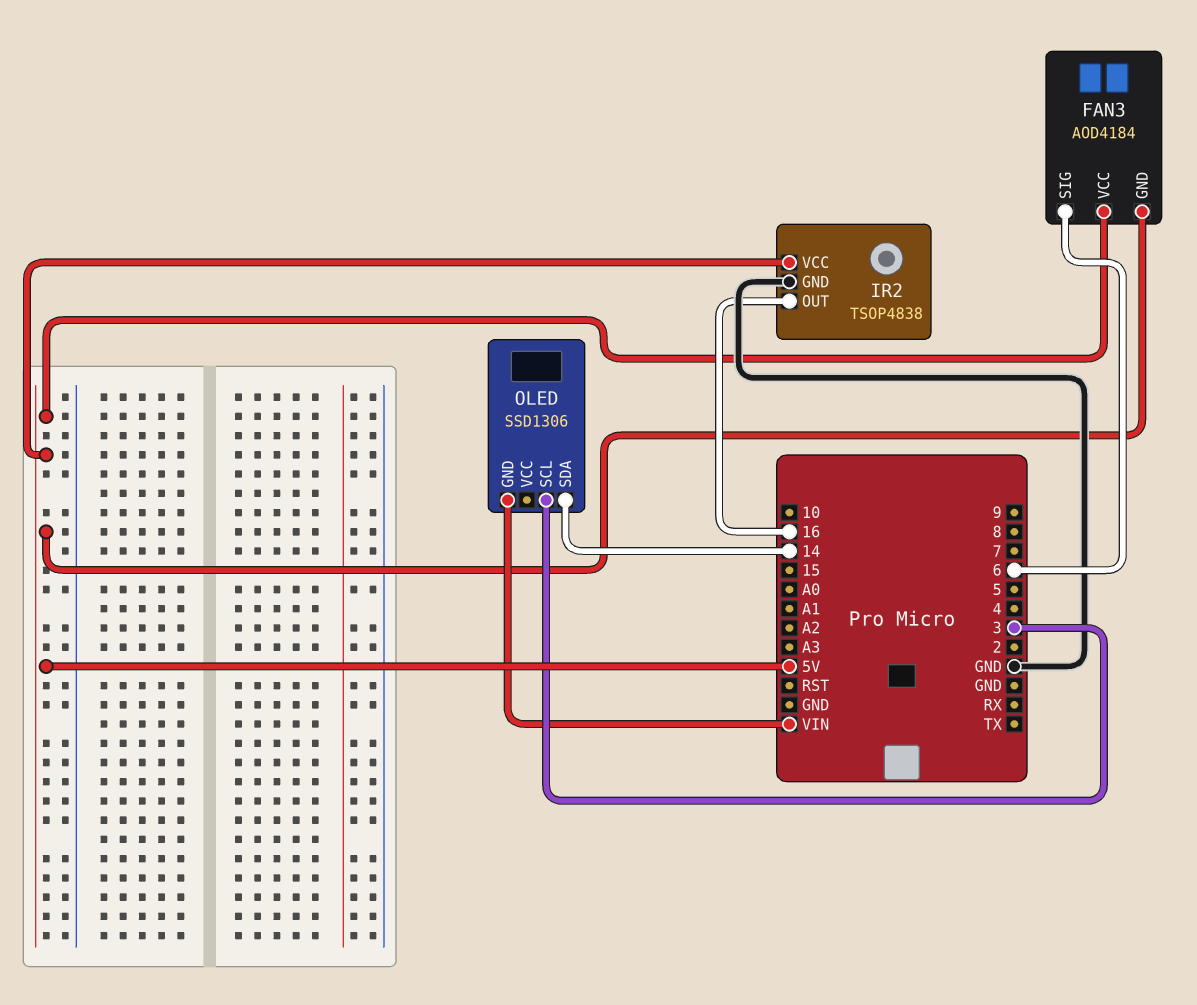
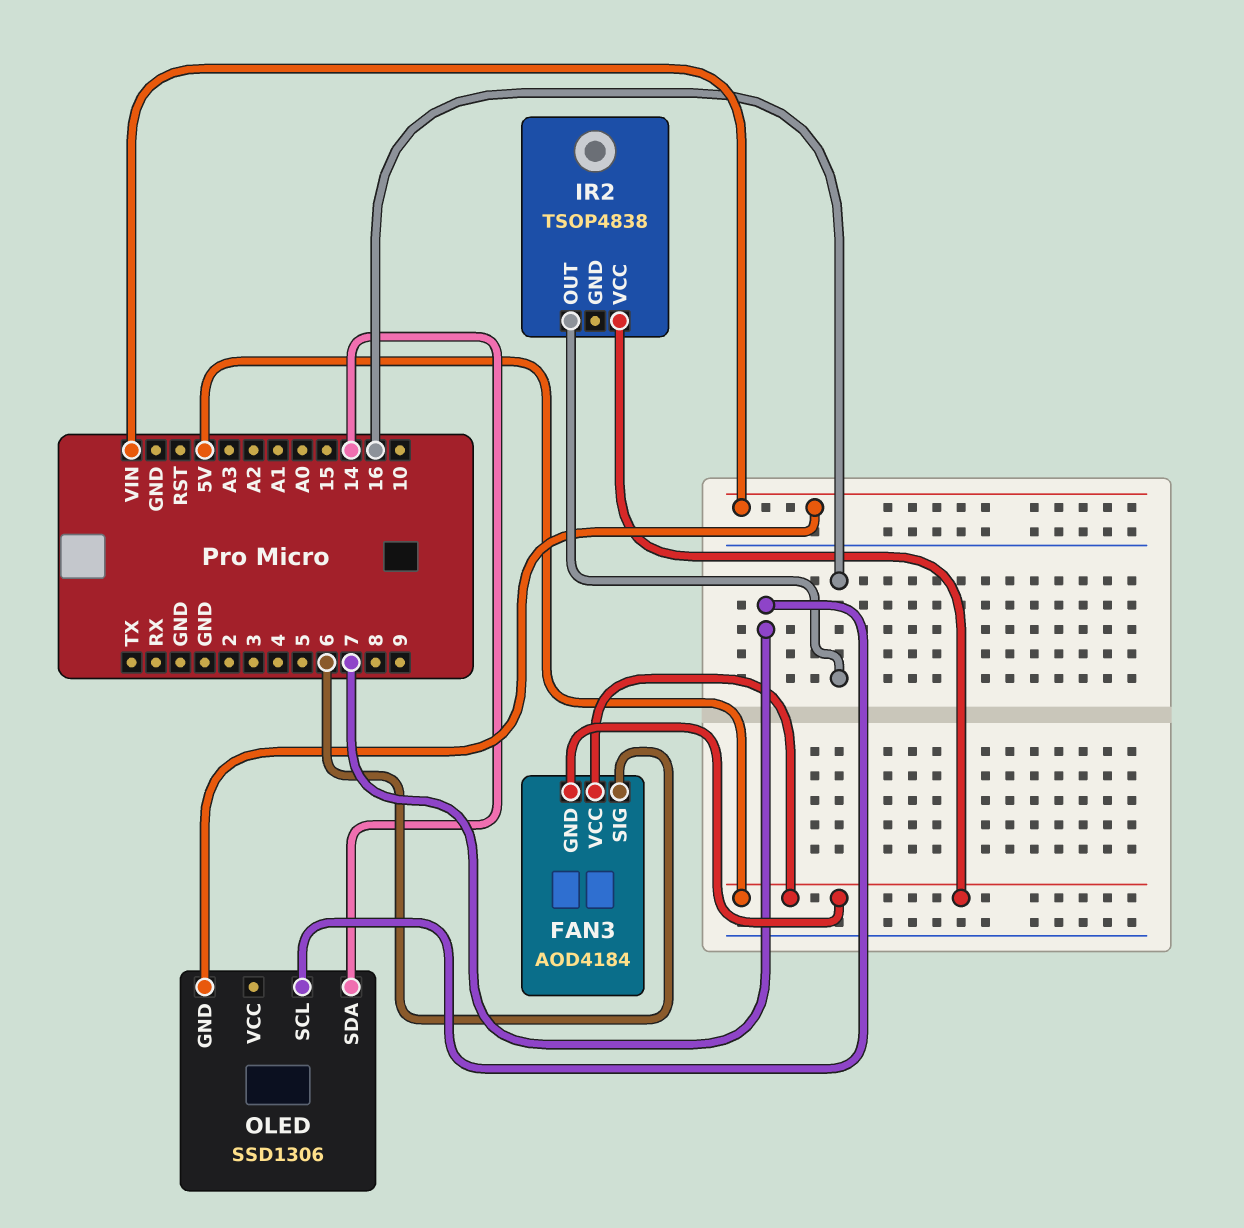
IR2 pin GND: GND -> none
OLED pin SCL: 3 -> 7

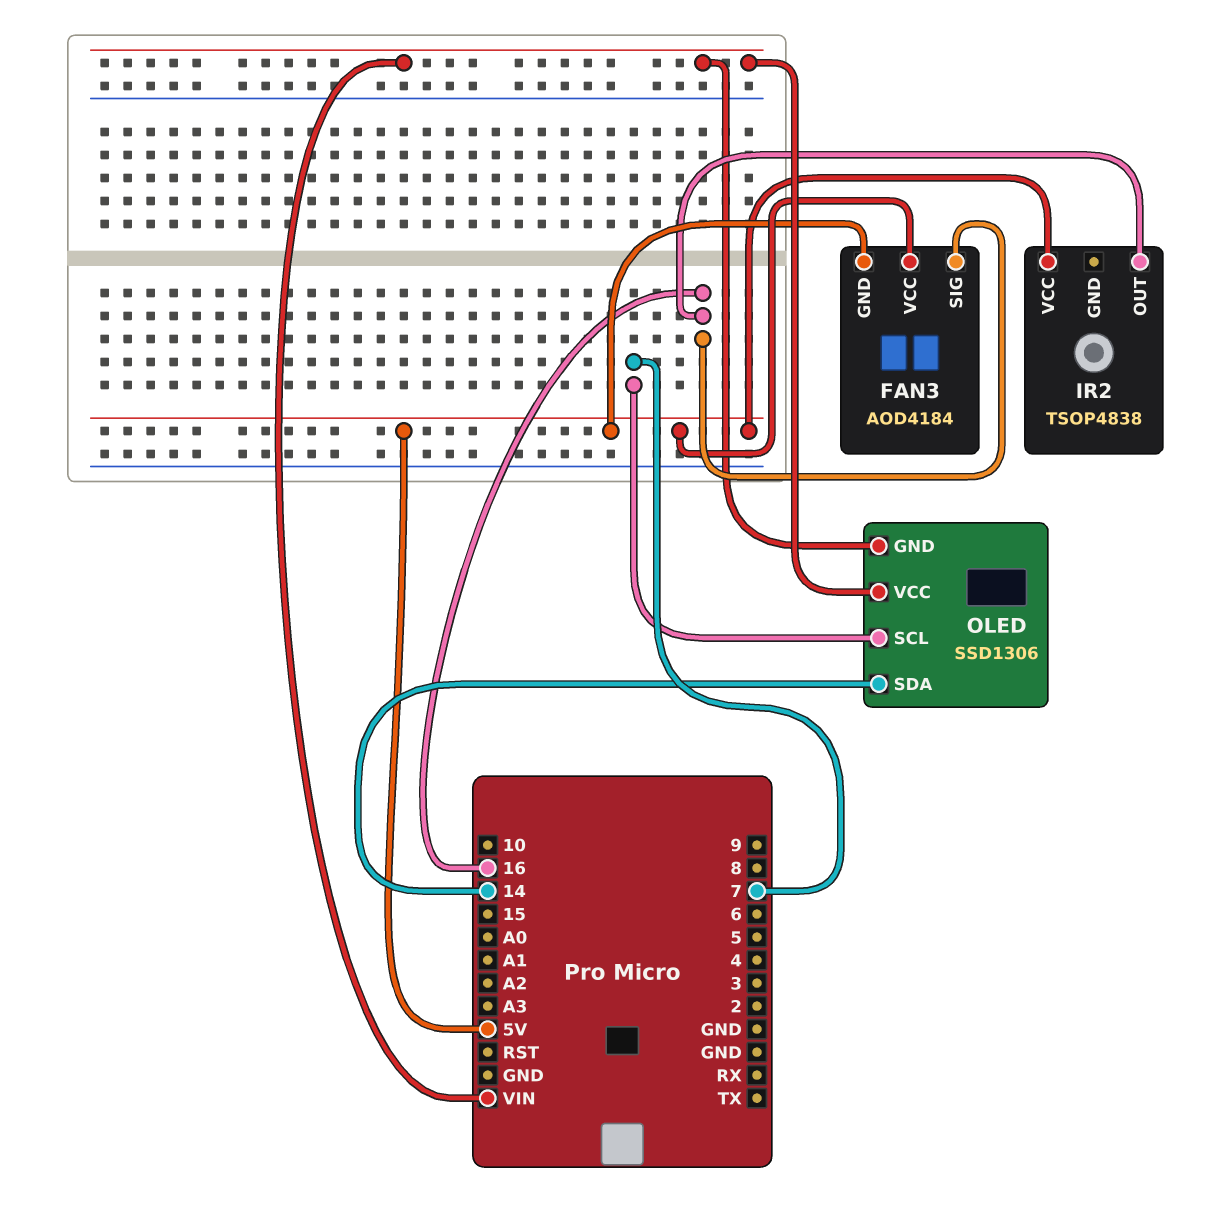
FAN3 pin SIG: 6 -> 16
OLED pin VCC: none -> VIN

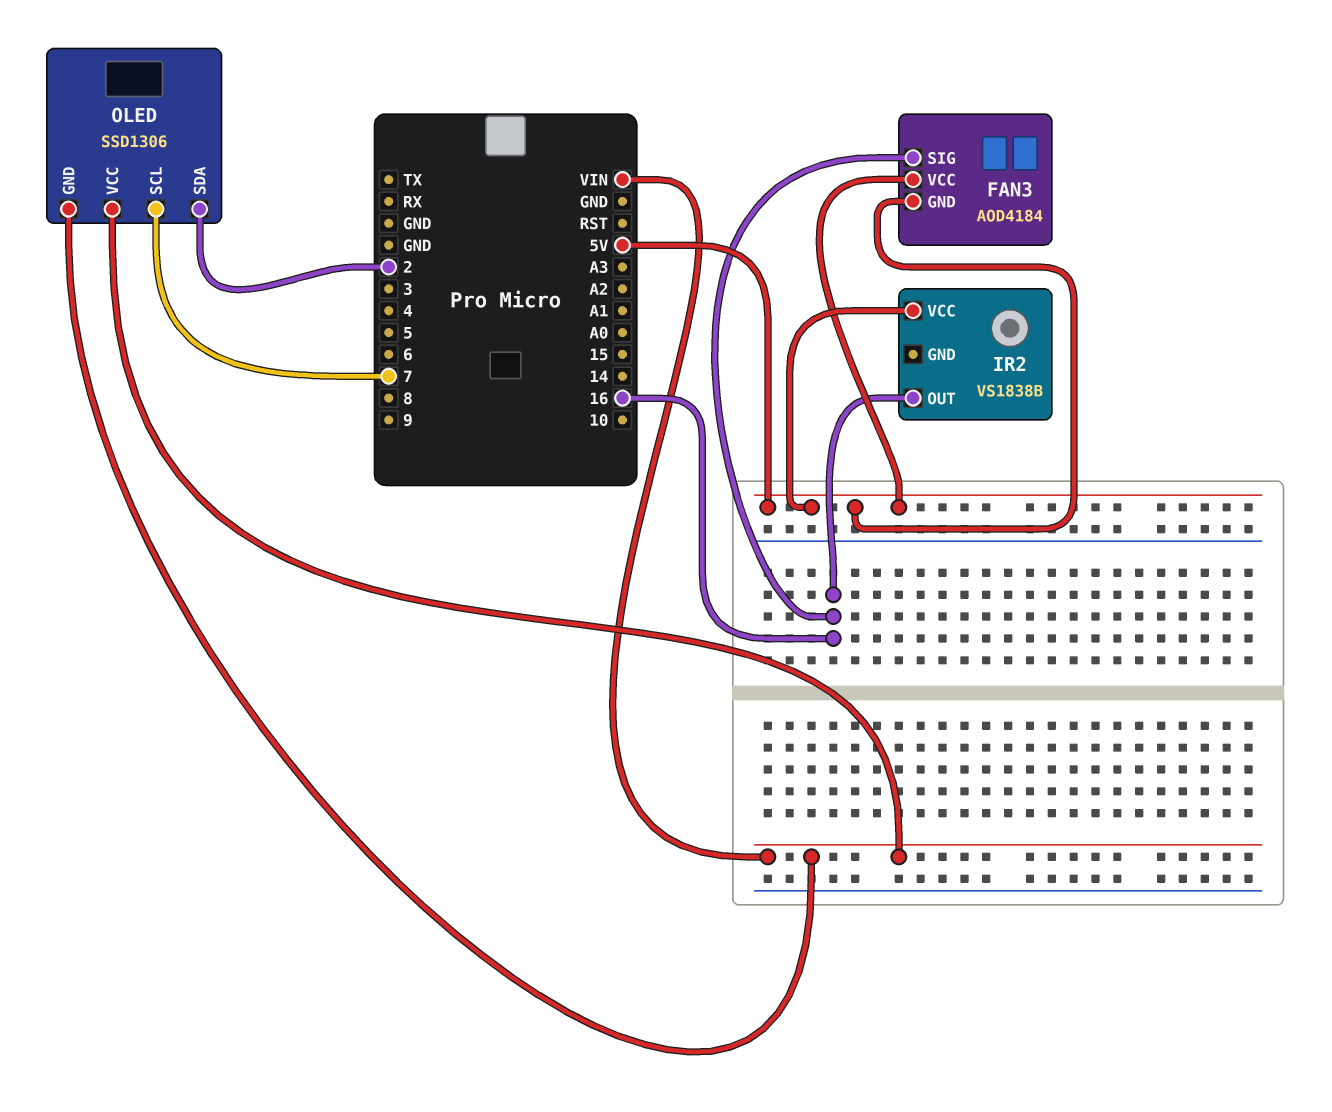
IR2: TSOP4838 -> VS1838B
OLED pin SDA: 14 -> 2

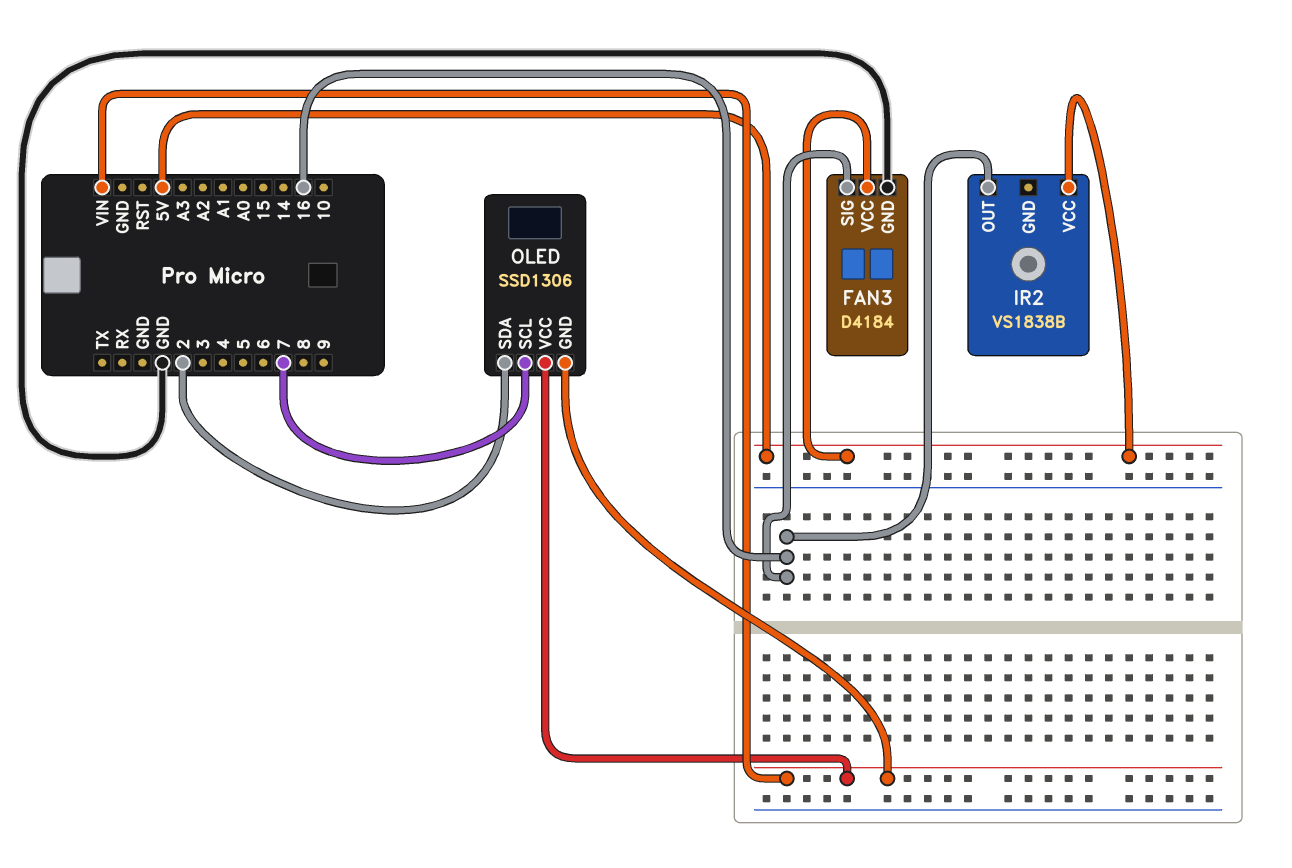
FAN3: AOD4184 -> D4184
FAN3 pin GND: 5V -> GND

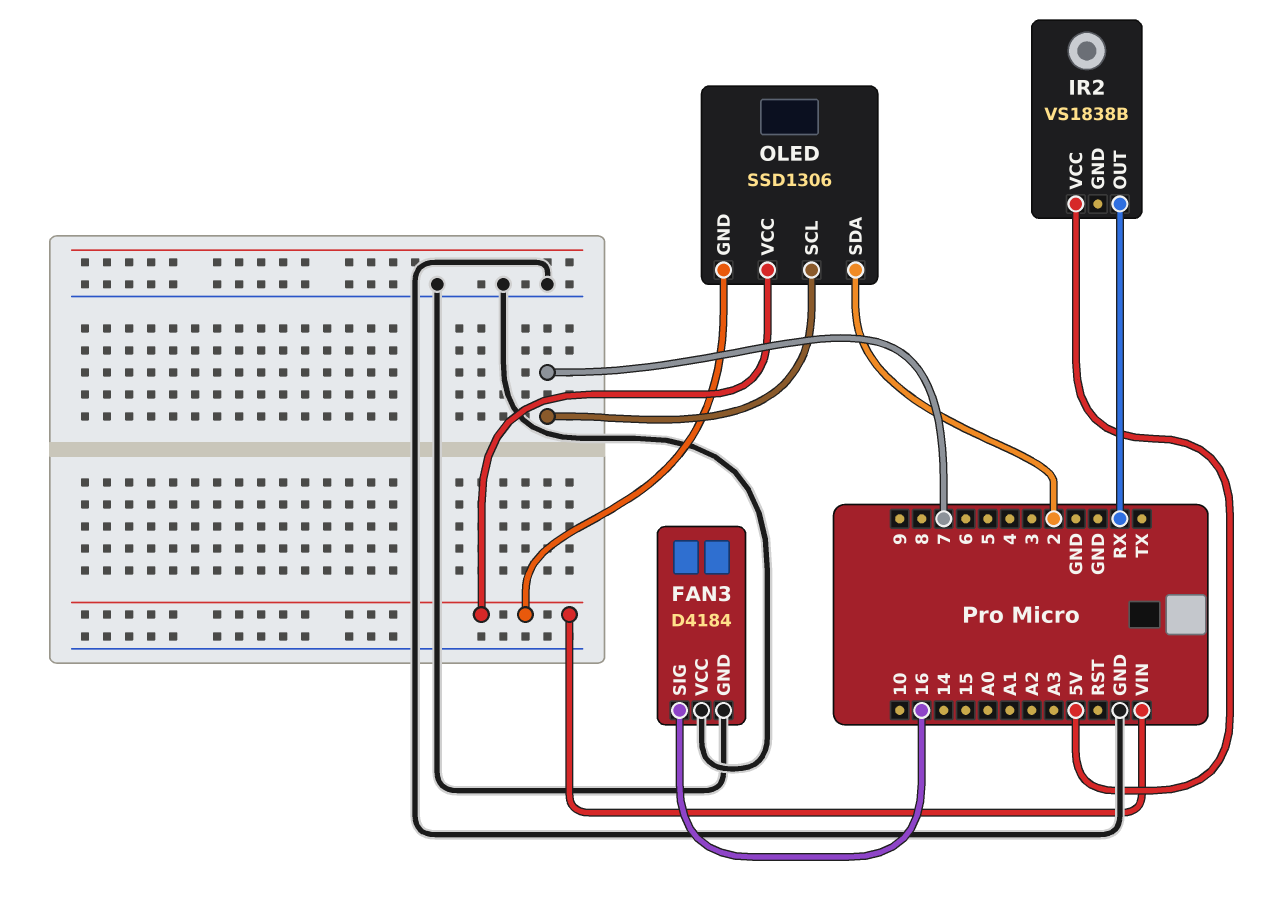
FAN3 pin VCC: 5V -> GND
IR2 pin OUT: 16 -> RX

